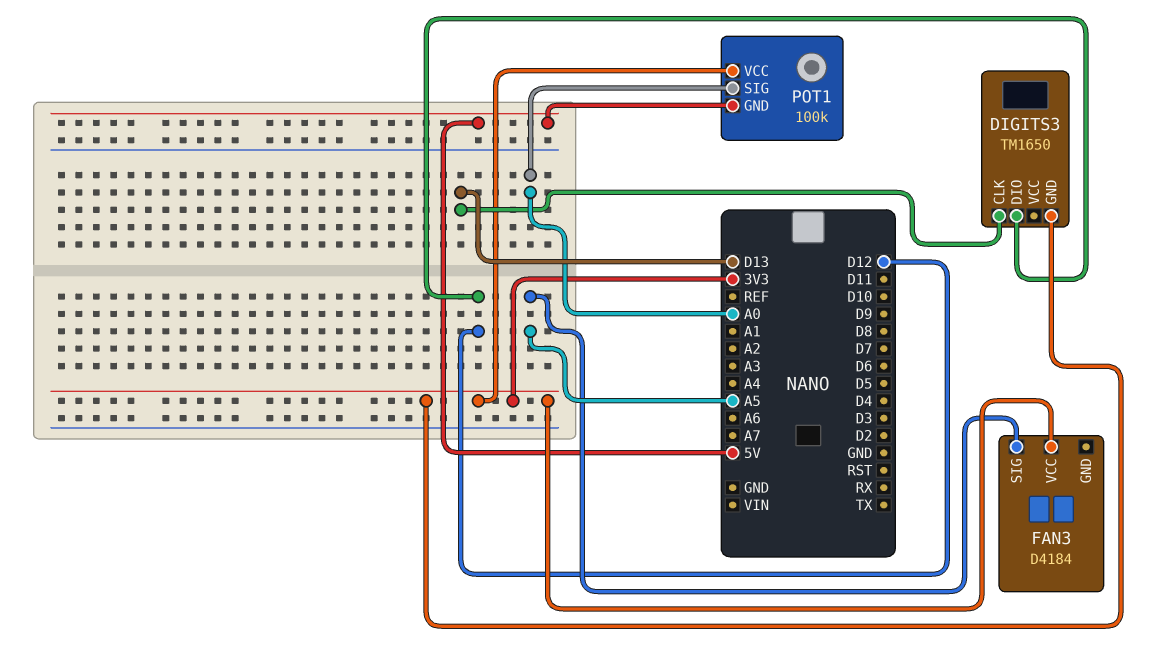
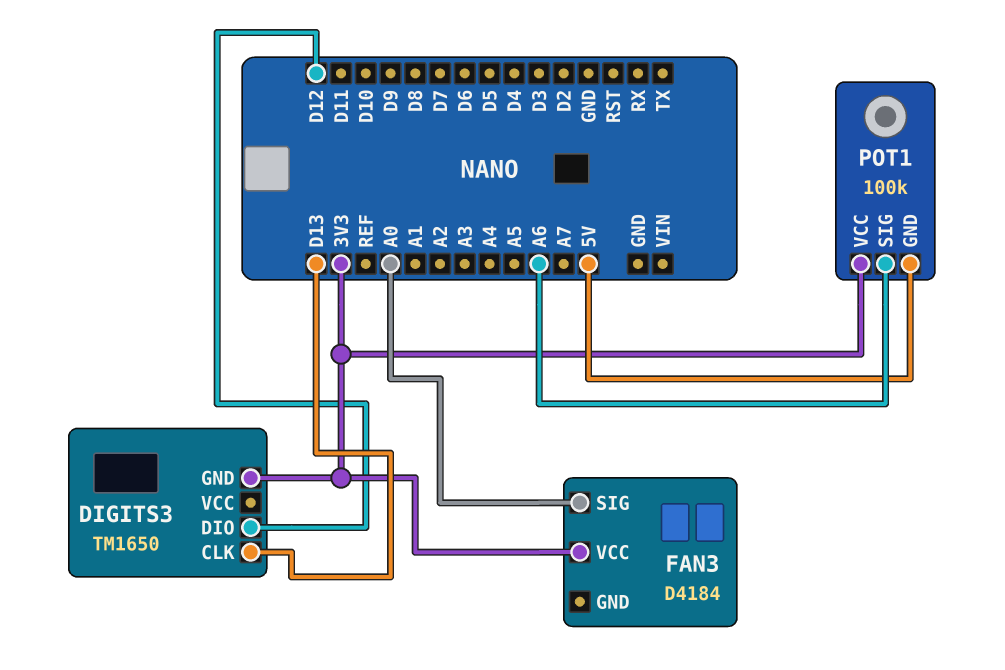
FAN3 pin SIG: A5 -> A0
POT1 pin SIG: A0 -> A6

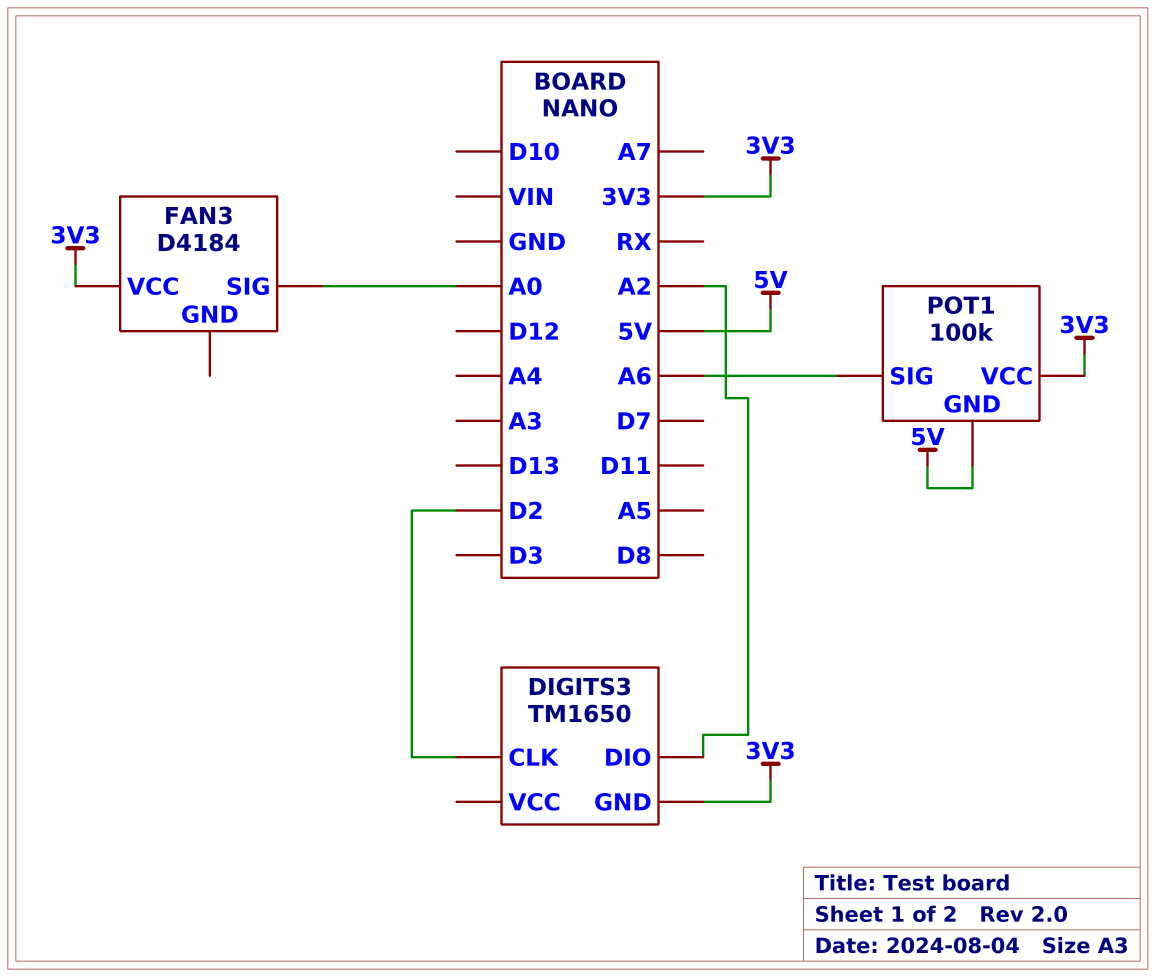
DIGITS3 pin CLK: D13 -> D2
DIGITS3 pin DIO: D12 -> A2

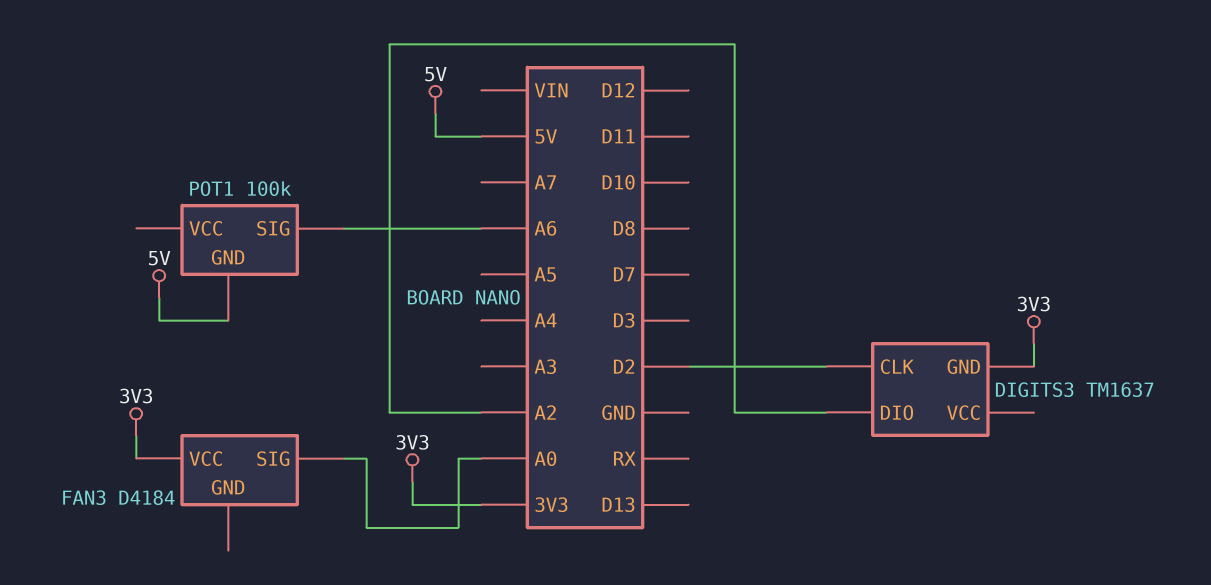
DIGITS3: TM1650 -> TM1637
POT1 pin VCC: 3V3 -> none

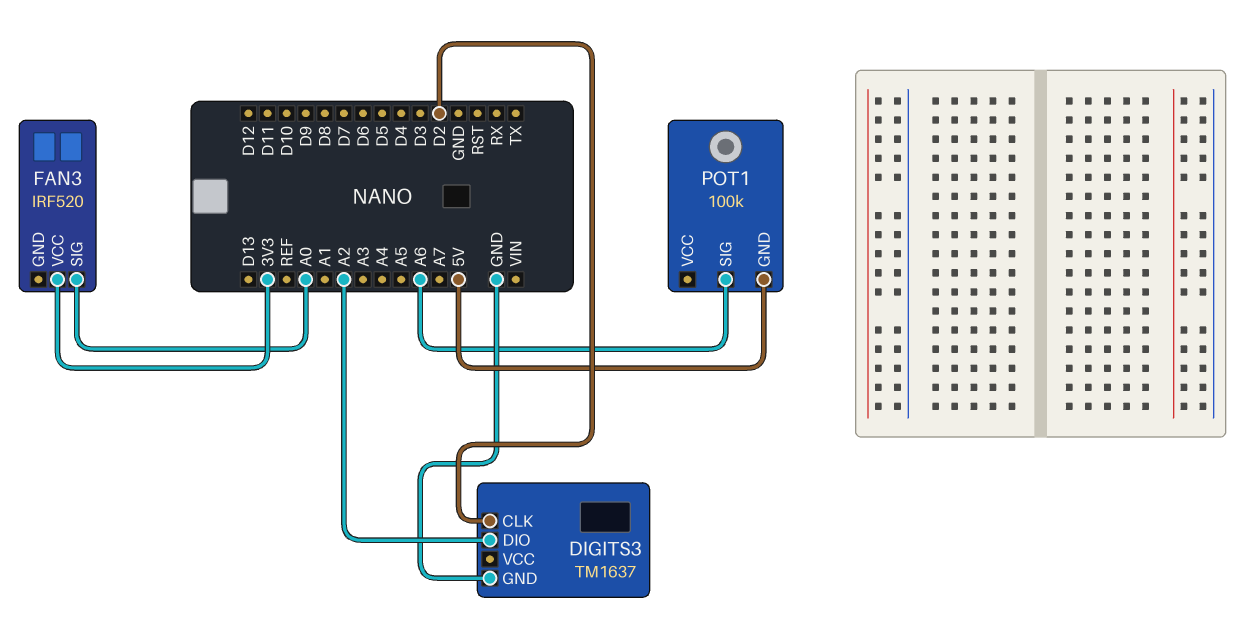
DIGITS3 pin GND: 3V3 -> GND
FAN3: D4184 -> IRF520

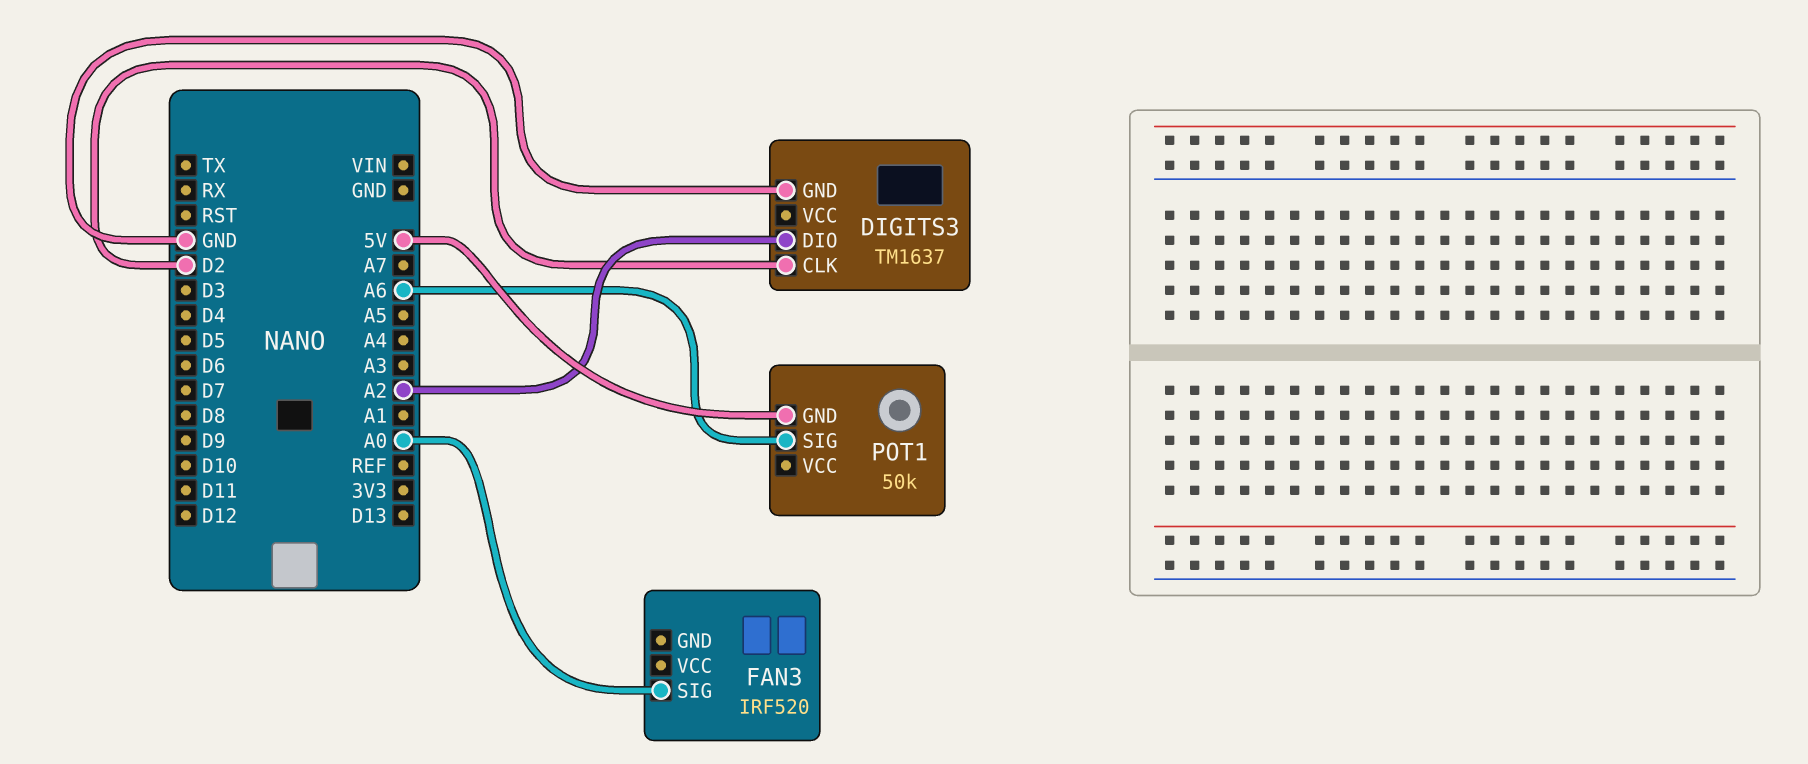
FAN3 pin VCC: 3V3 -> none
POT1: 100k -> 50k

